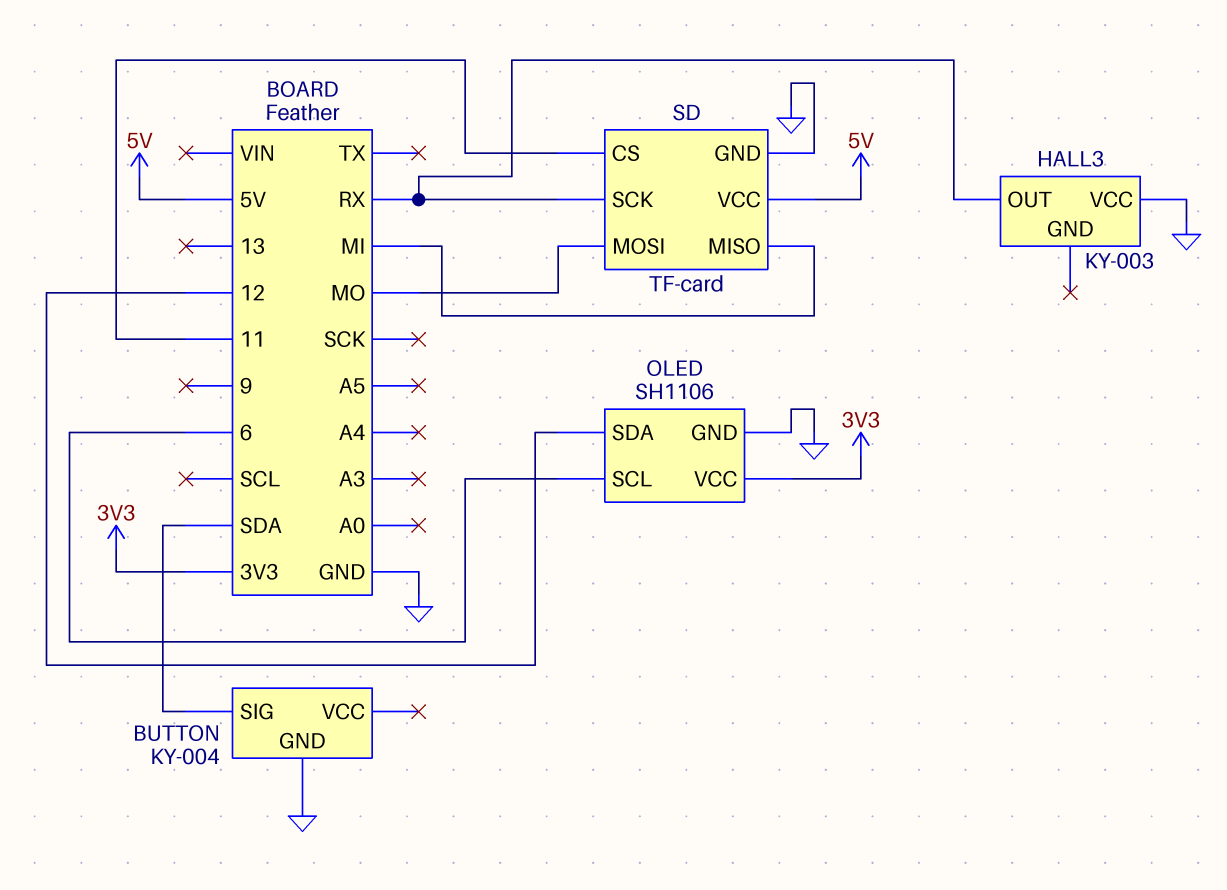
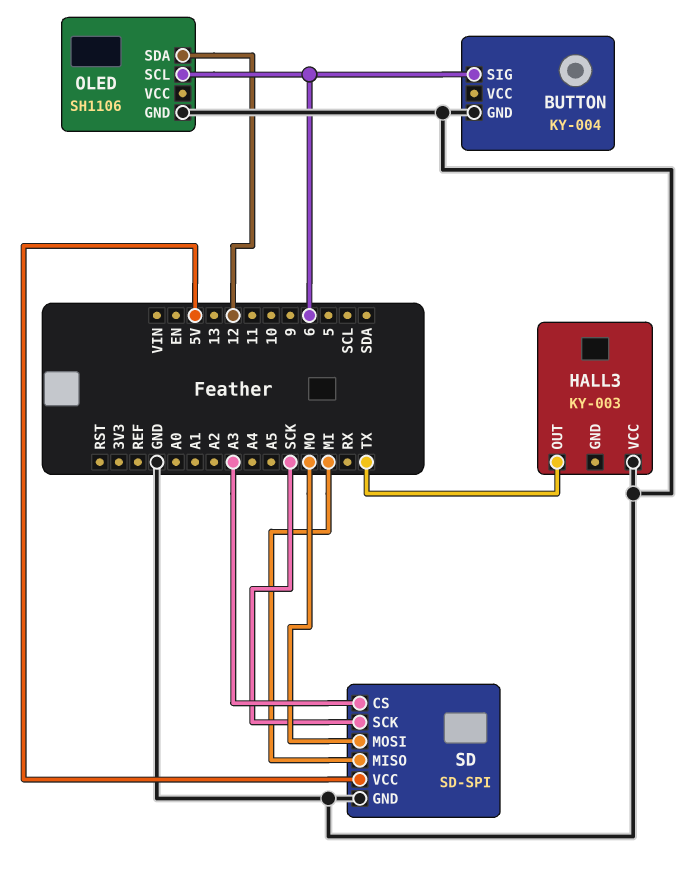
BUTTON pin SIG: SDA -> 6
HALL3 pin OUT: RX -> TX
OLED pin VCC: 3V3 -> none
SD: TF-card -> SD-SPI
SD pin CS: 11 -> A3
SD pin SCK: RX -> SCK

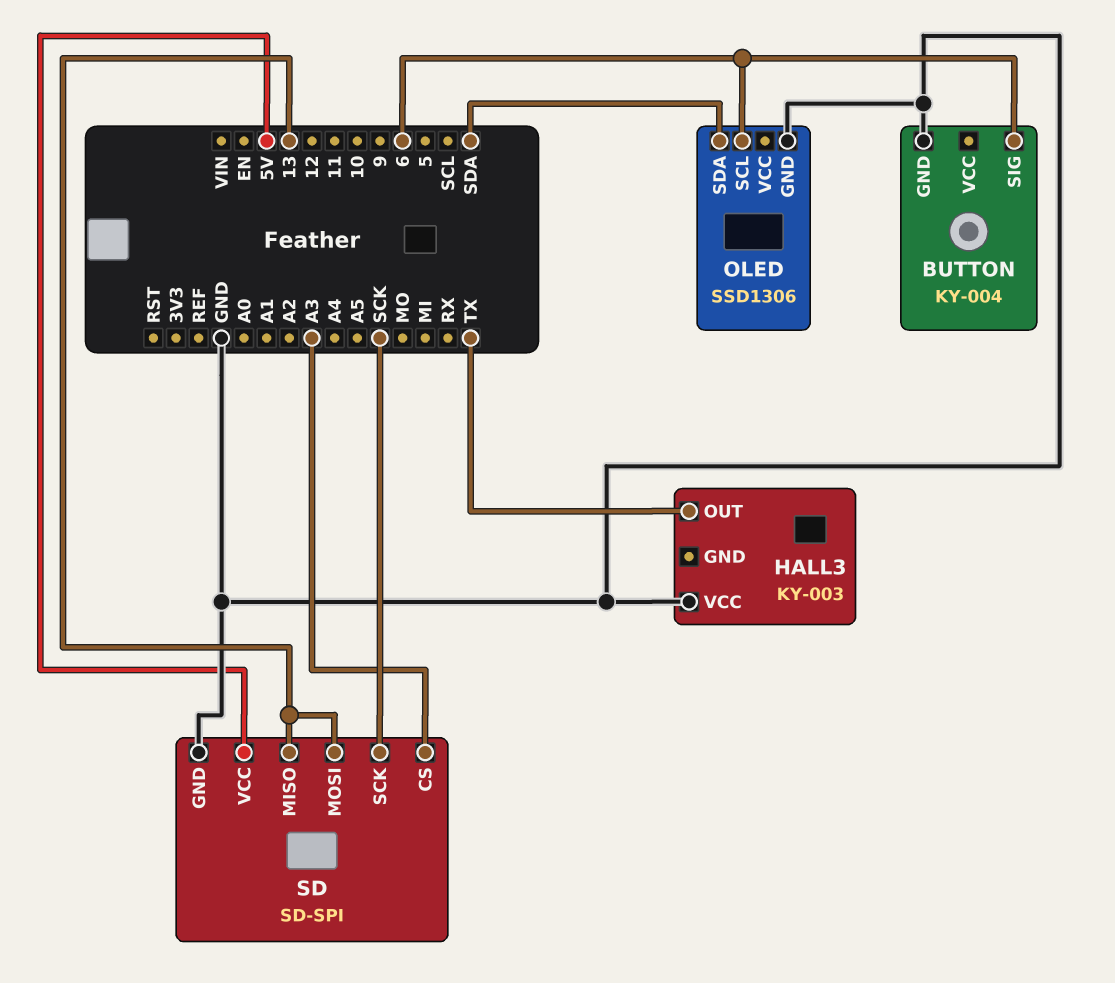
OLED: SH1106 -> SSD1306
OLED pin SDA: 12 -> SDA
SD pin MISO: MI -> 13
SD pin MOSI: MO -> 13

